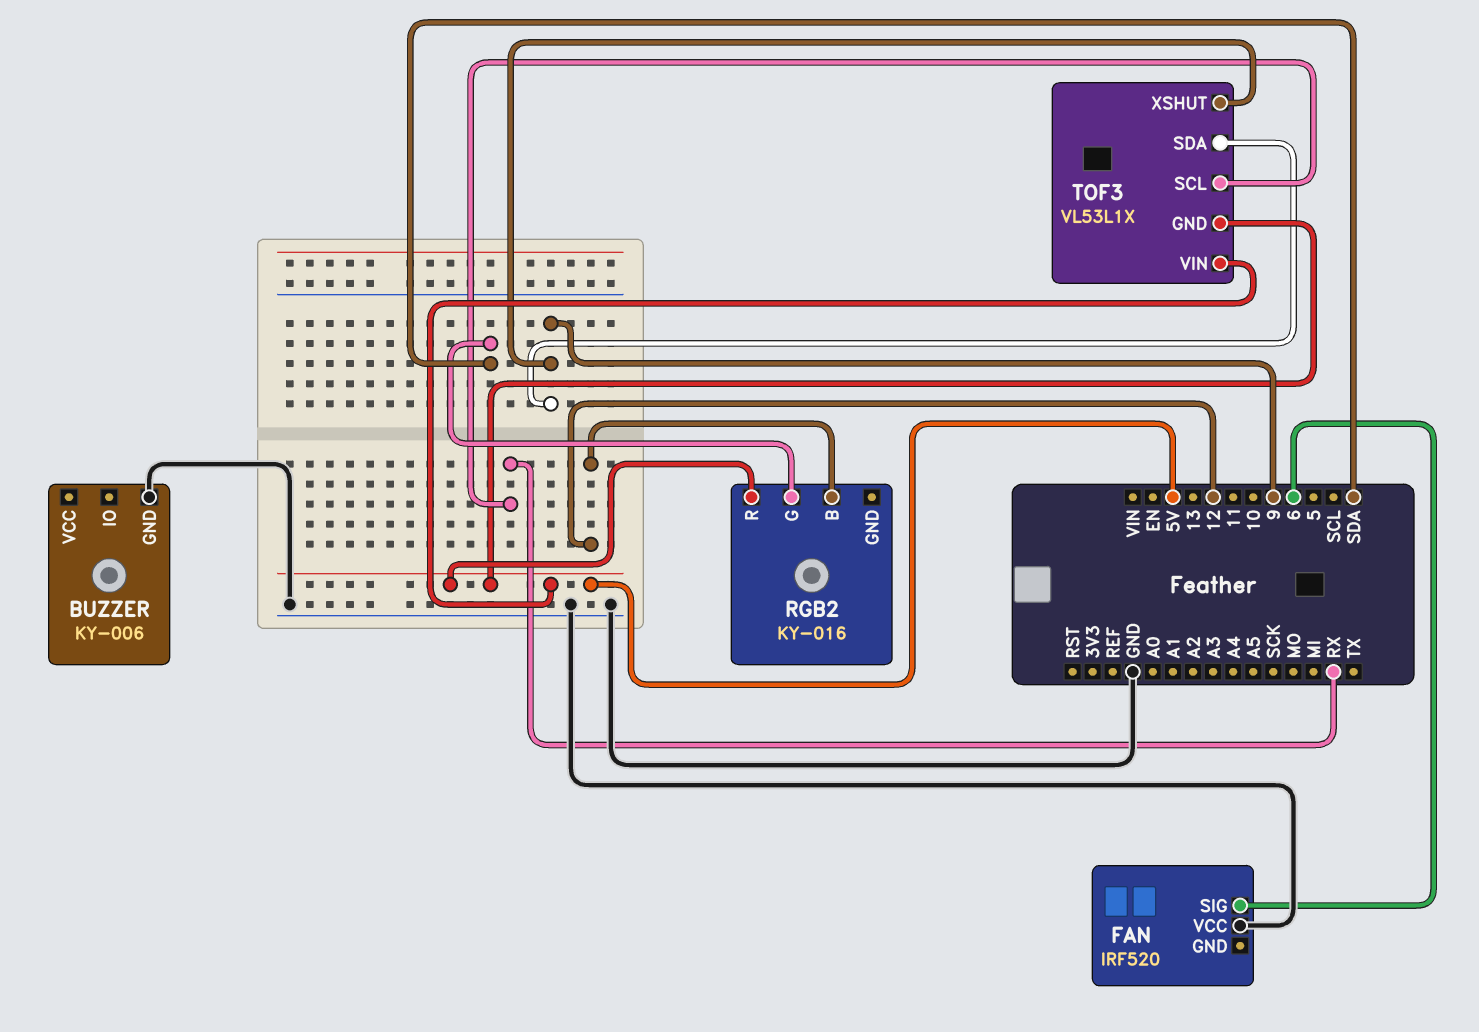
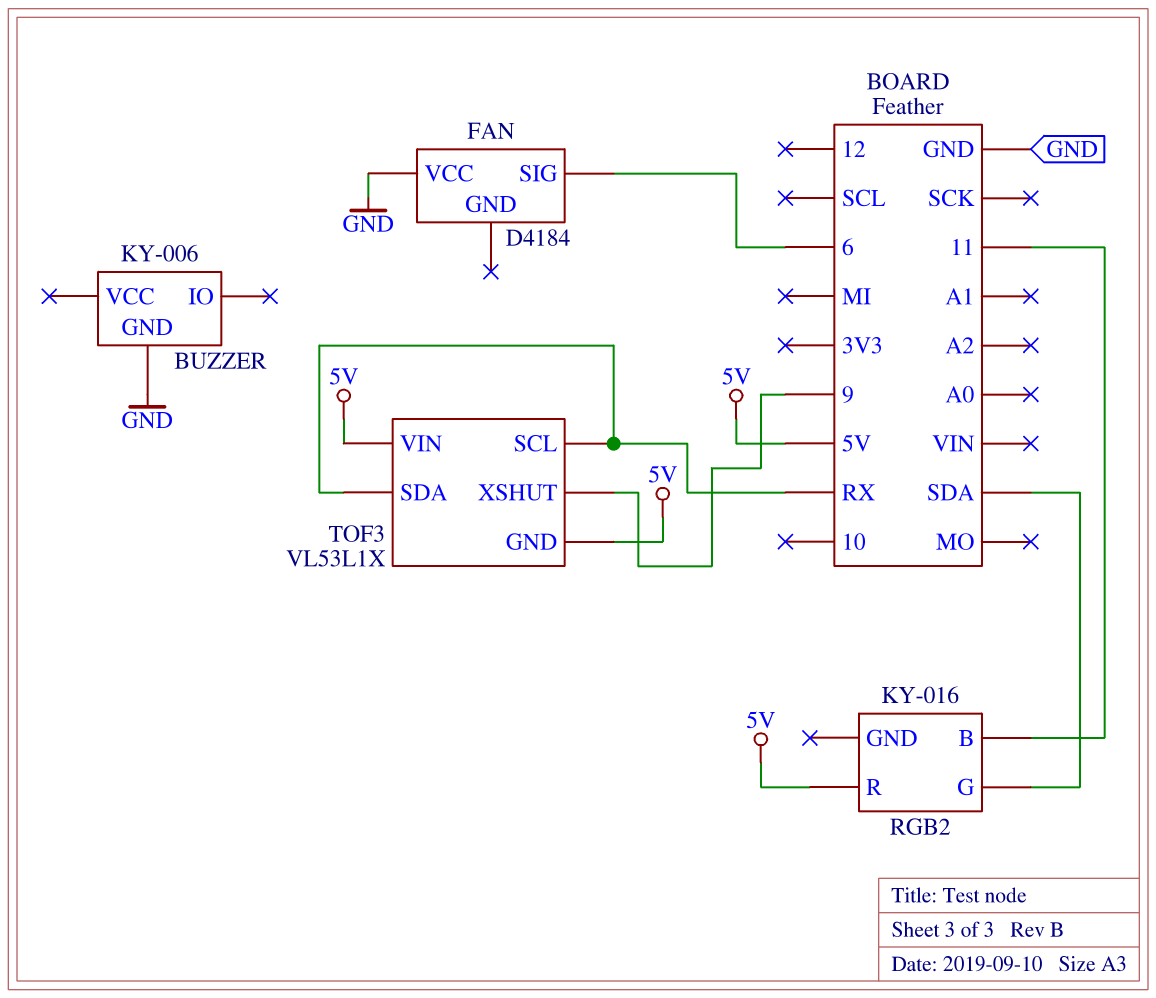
FAN: IRF520 -> D4184
RGB2 pin B: 12 -> 11
TOF3 pin SDA: 9 -> RX

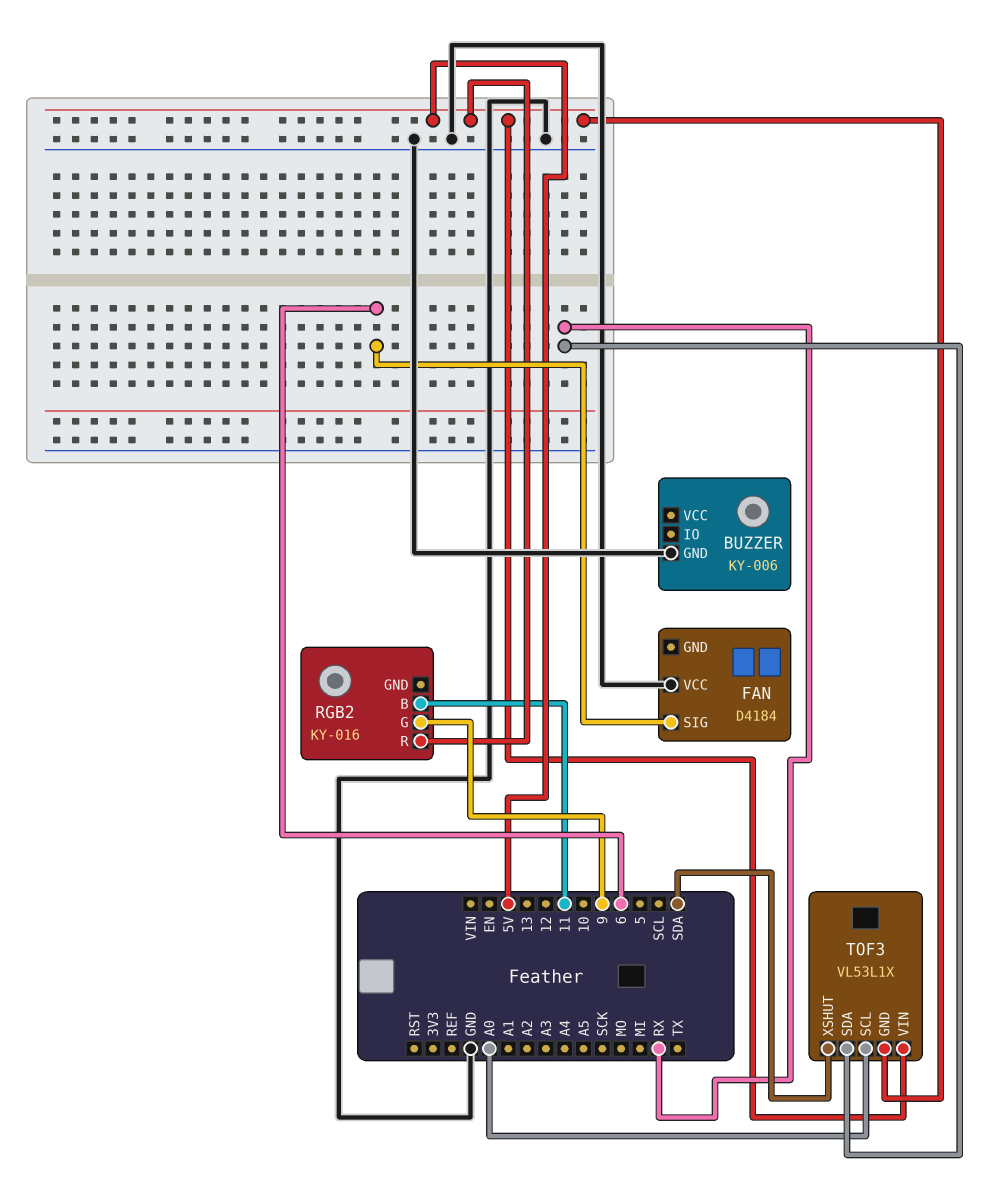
RGB2 pin G: SDA -> 9
TOF3 pin SCL: RX -> A0
TOF3 pin XSHUT: 9 -> SDA

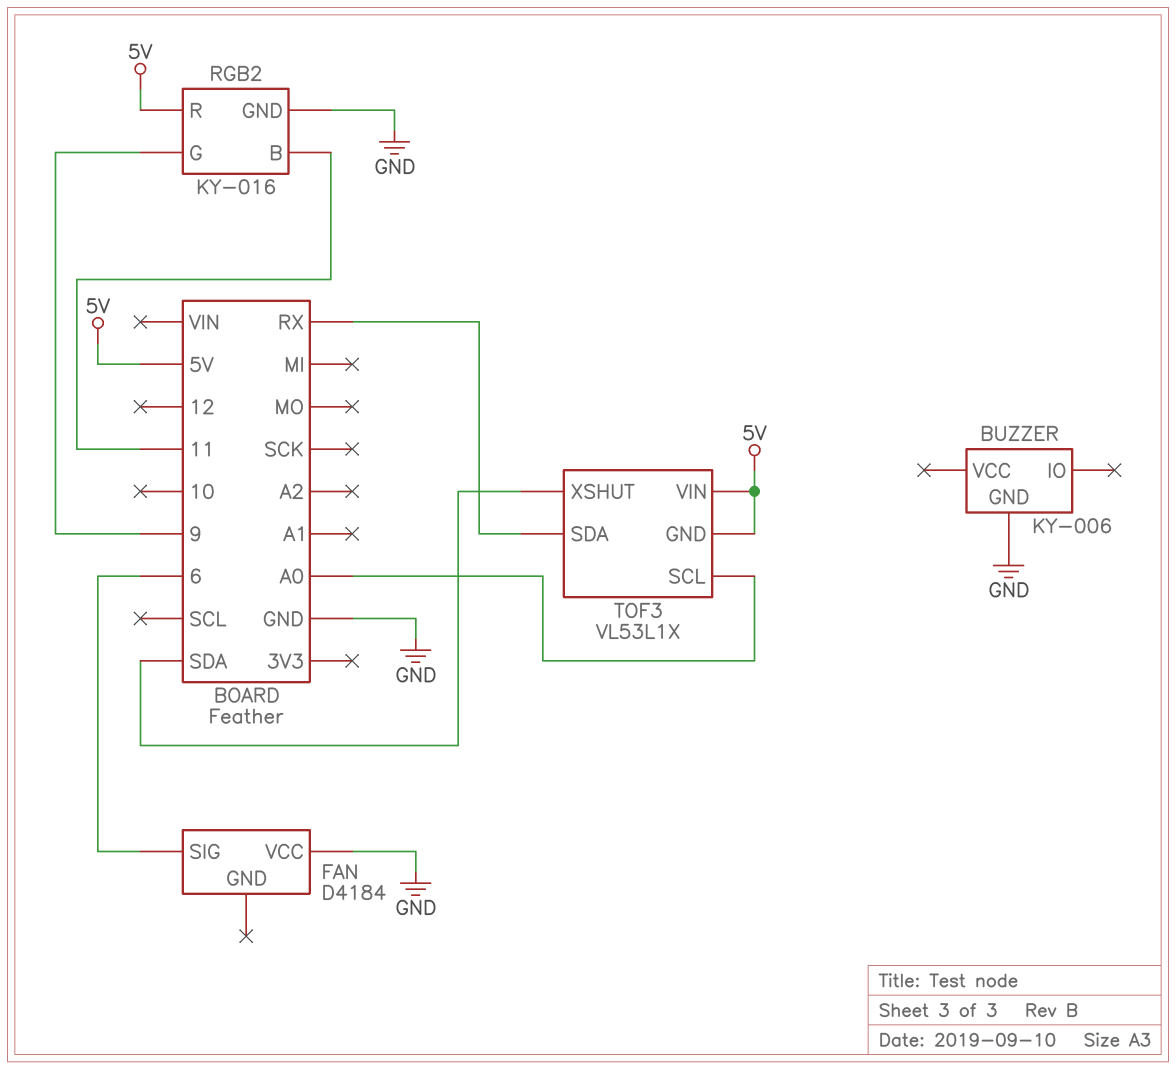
RGB2 pin GND: none -> GND

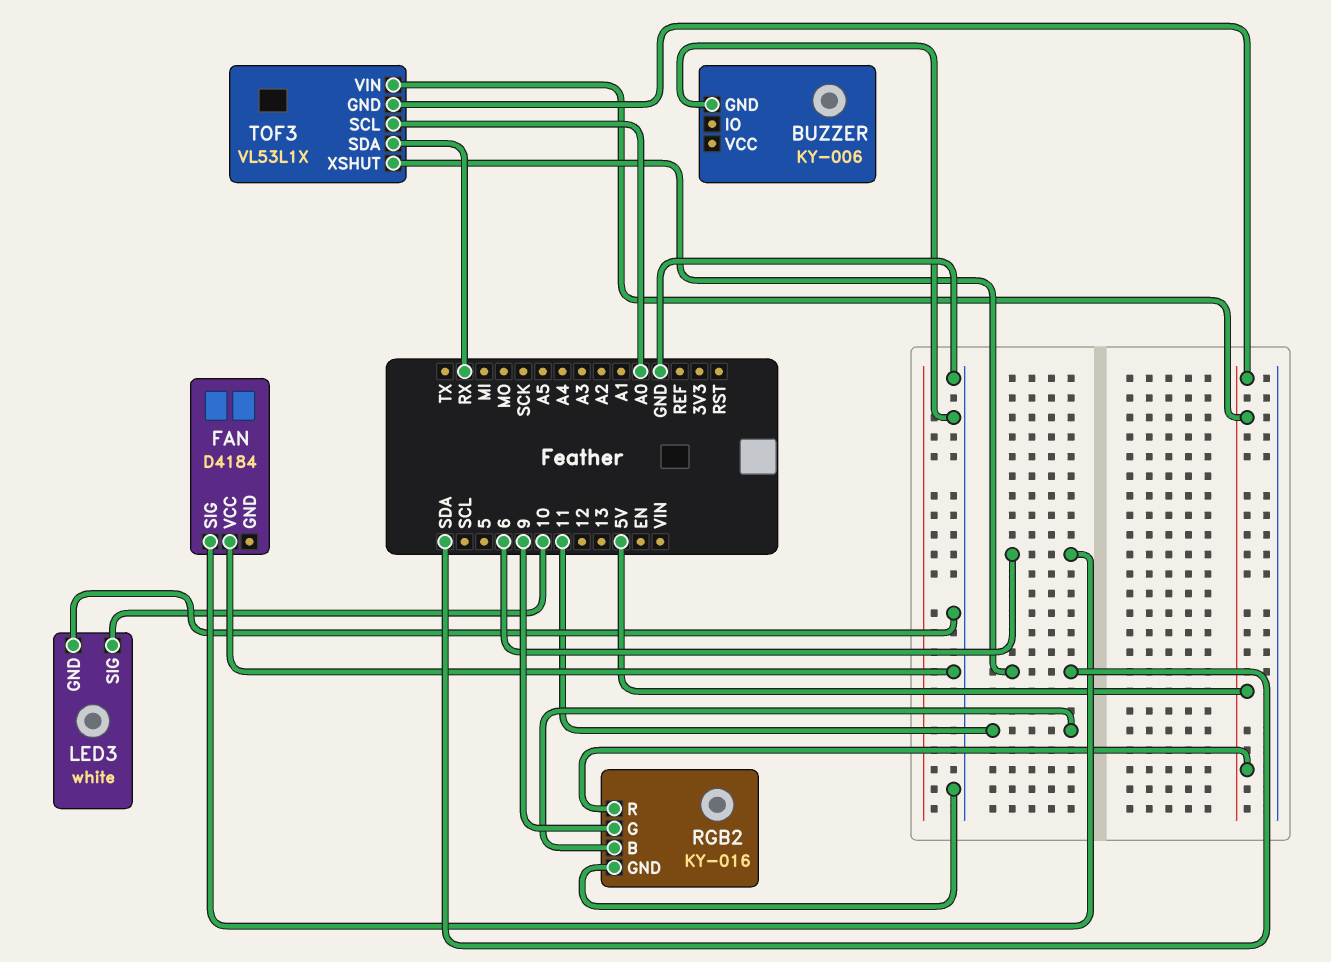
LED3: none -> white
LED3 pin GND: none -> GND
LED3 pin SIG: none -> 10

